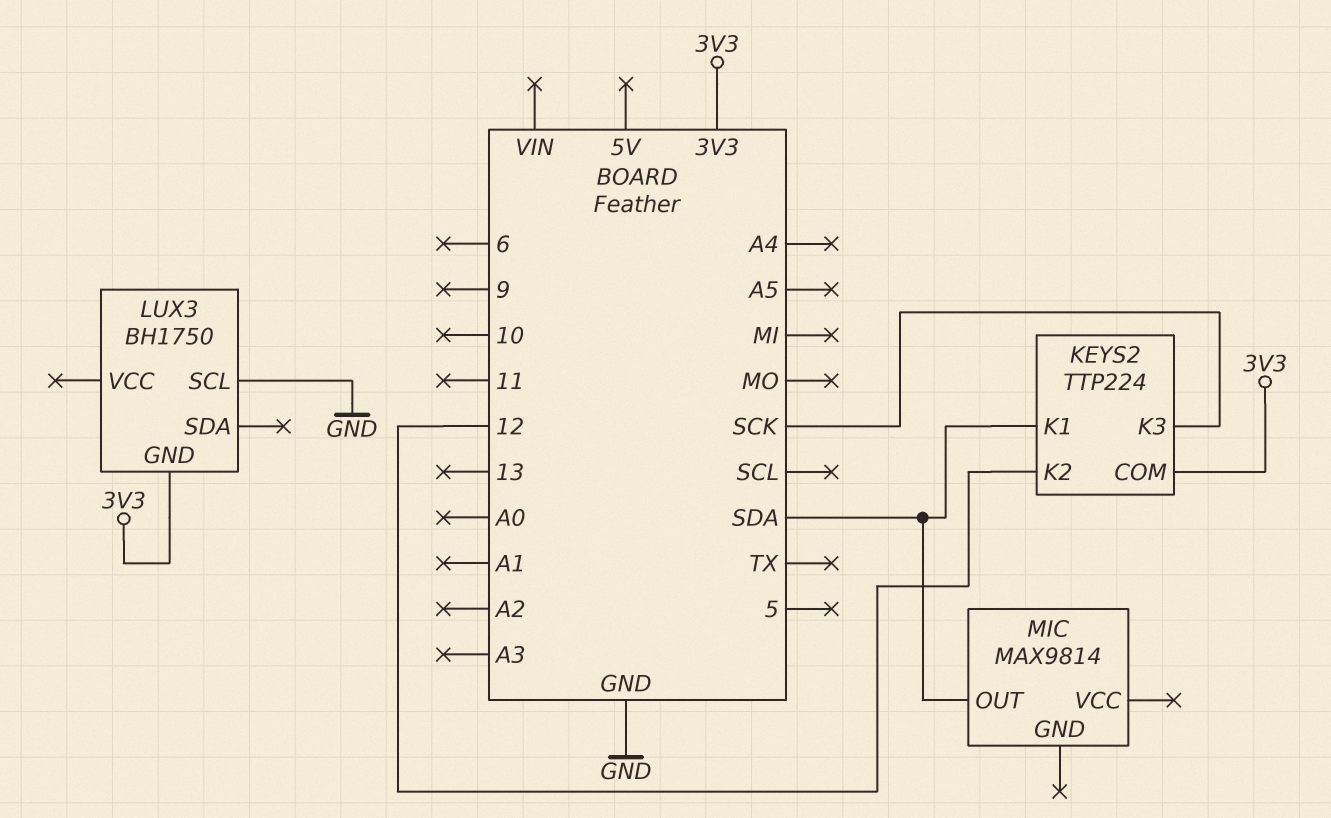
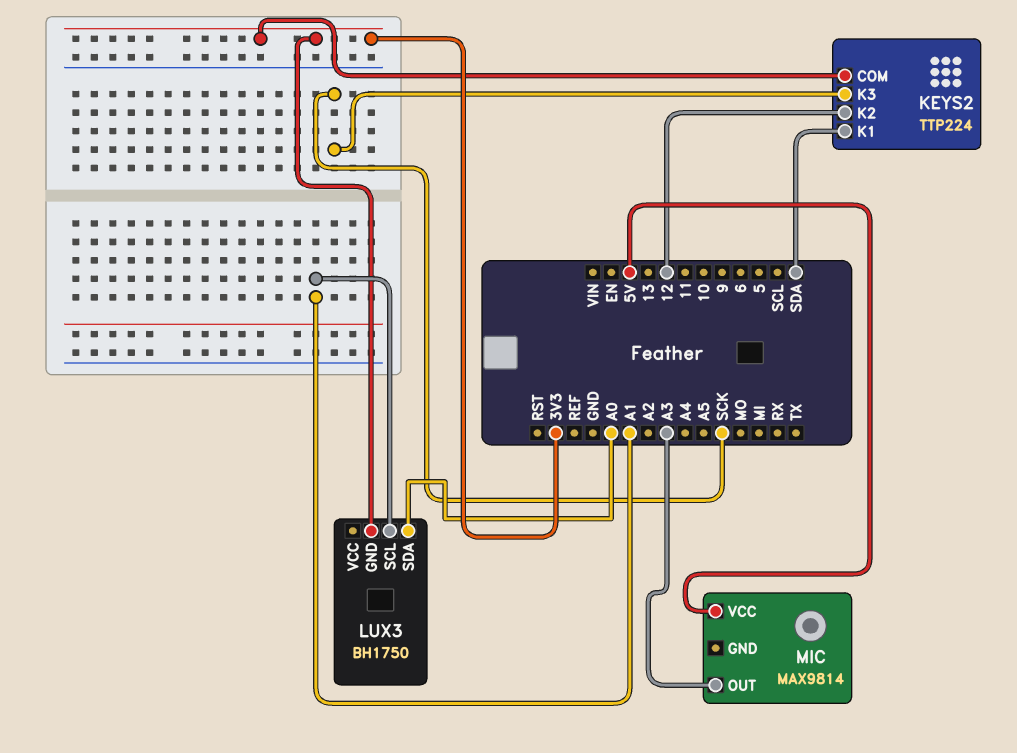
LUX3 pin SCL: GND -> A1
LUX3 pin SDA: none -> A0
MIC pin OUT: SDA -> A3
MIC pin VCC: none -> 5V

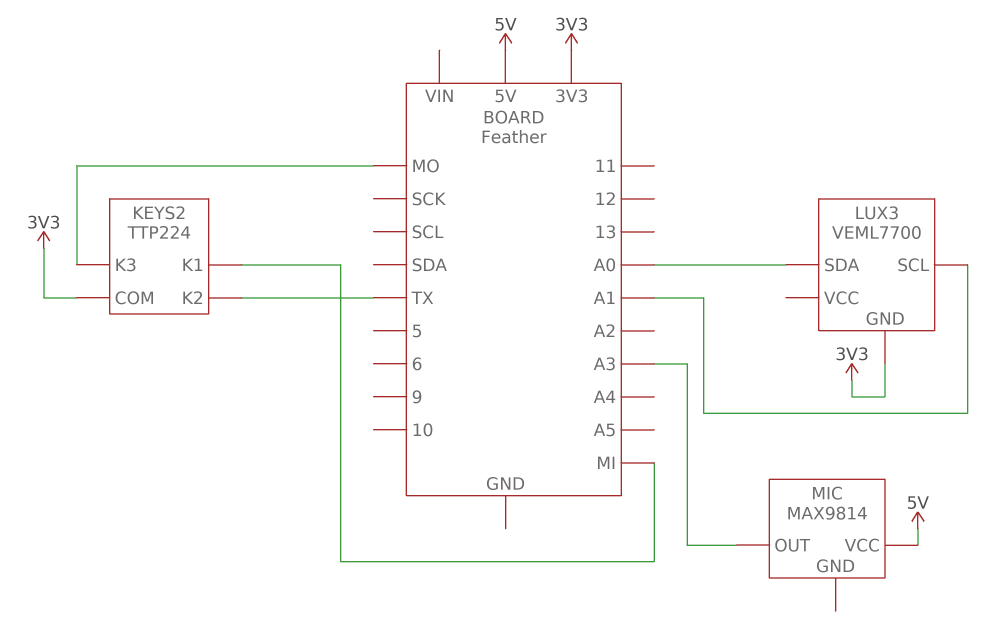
KEYS2 pin K1: SDA -> MI
KEYS2 pin K2: 12 -> TX
KEYS2 pin K3: SCK -> MO
LUX3: BH1750 -> VEML7700

